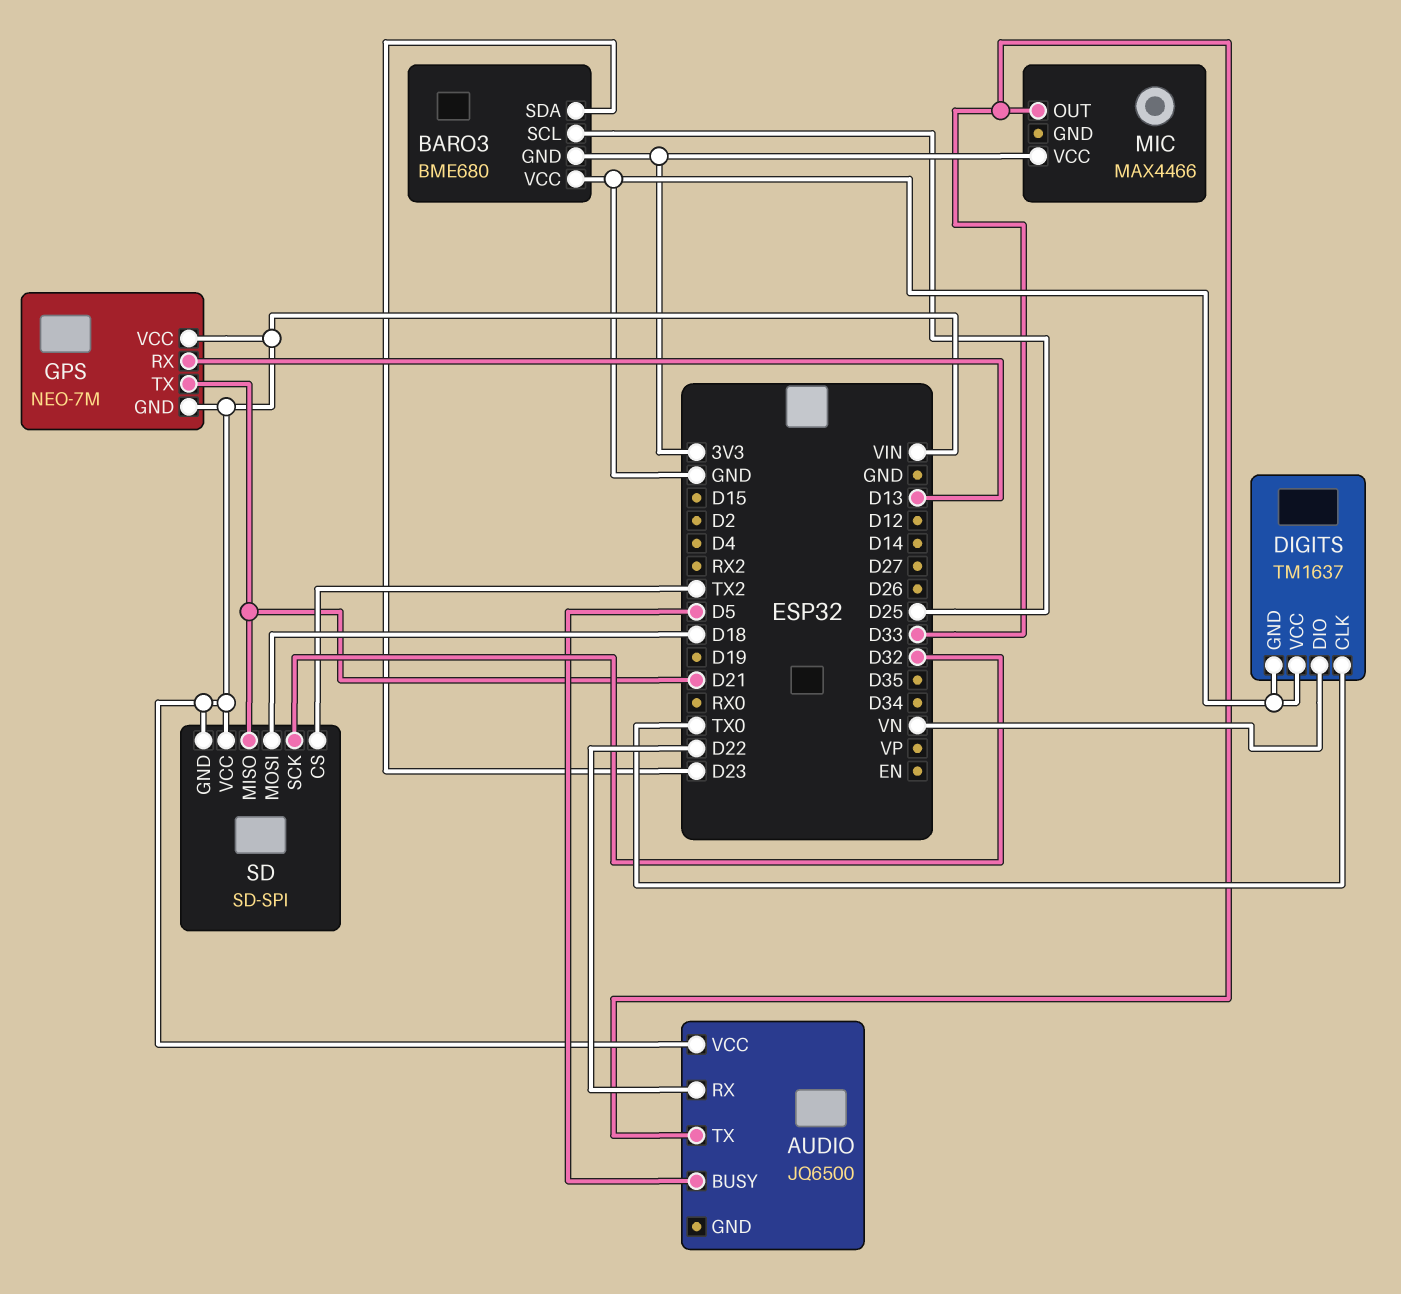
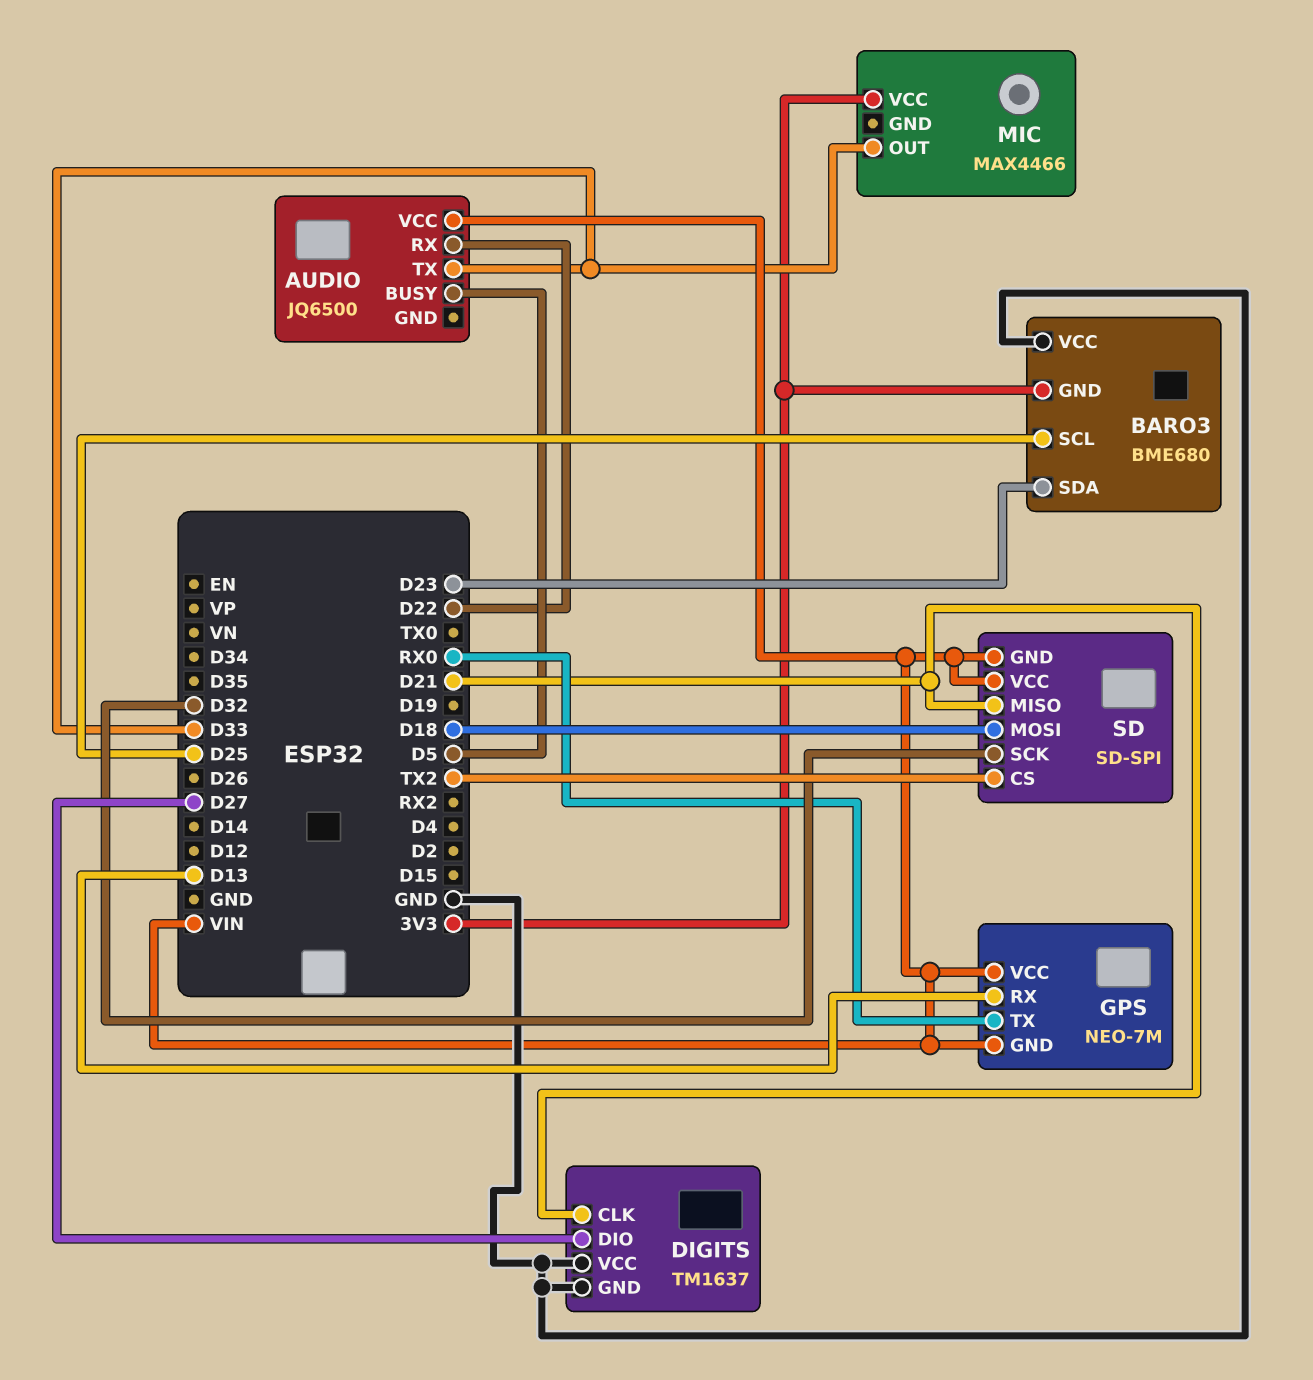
DIGITS pin CLK: TX0 -> D21
DIGITS pin DIO: VN -> D27
GPS pin TX: D21 -> RX0

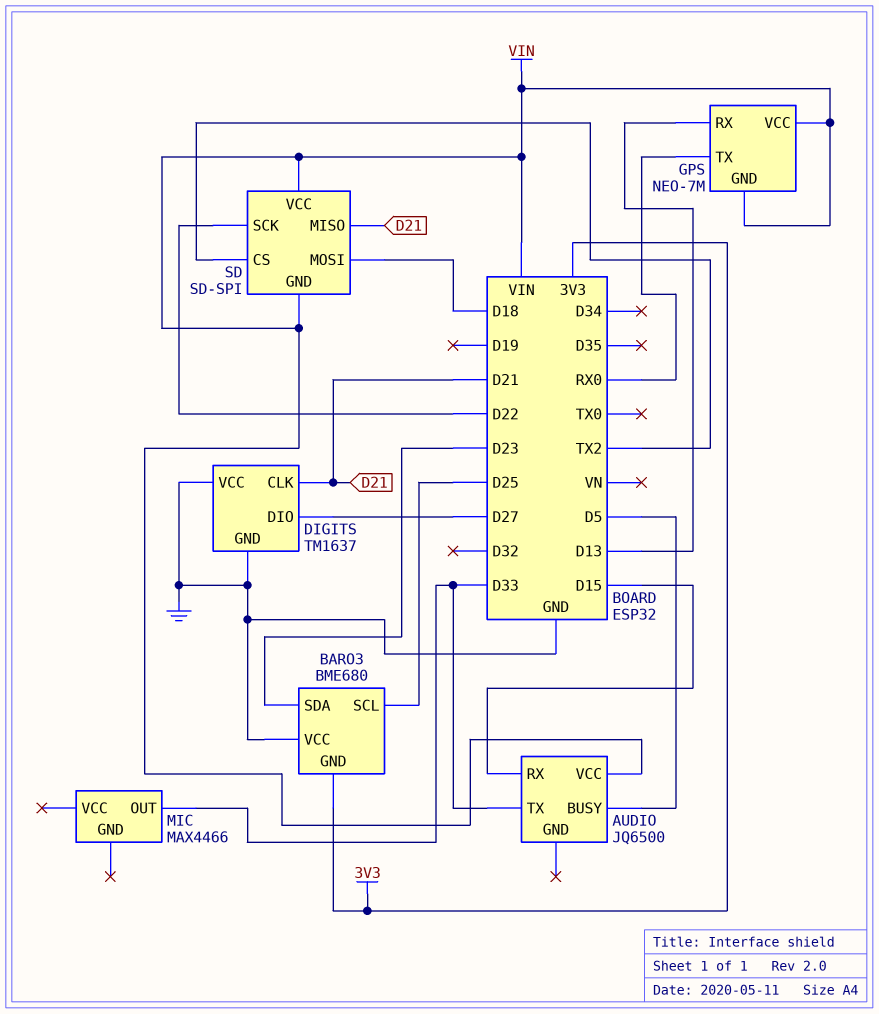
AUDIO pin RX: D22 -> D15
MIC pin VCC: 3V3 -> none
SD pin SCK: D32 -> D22

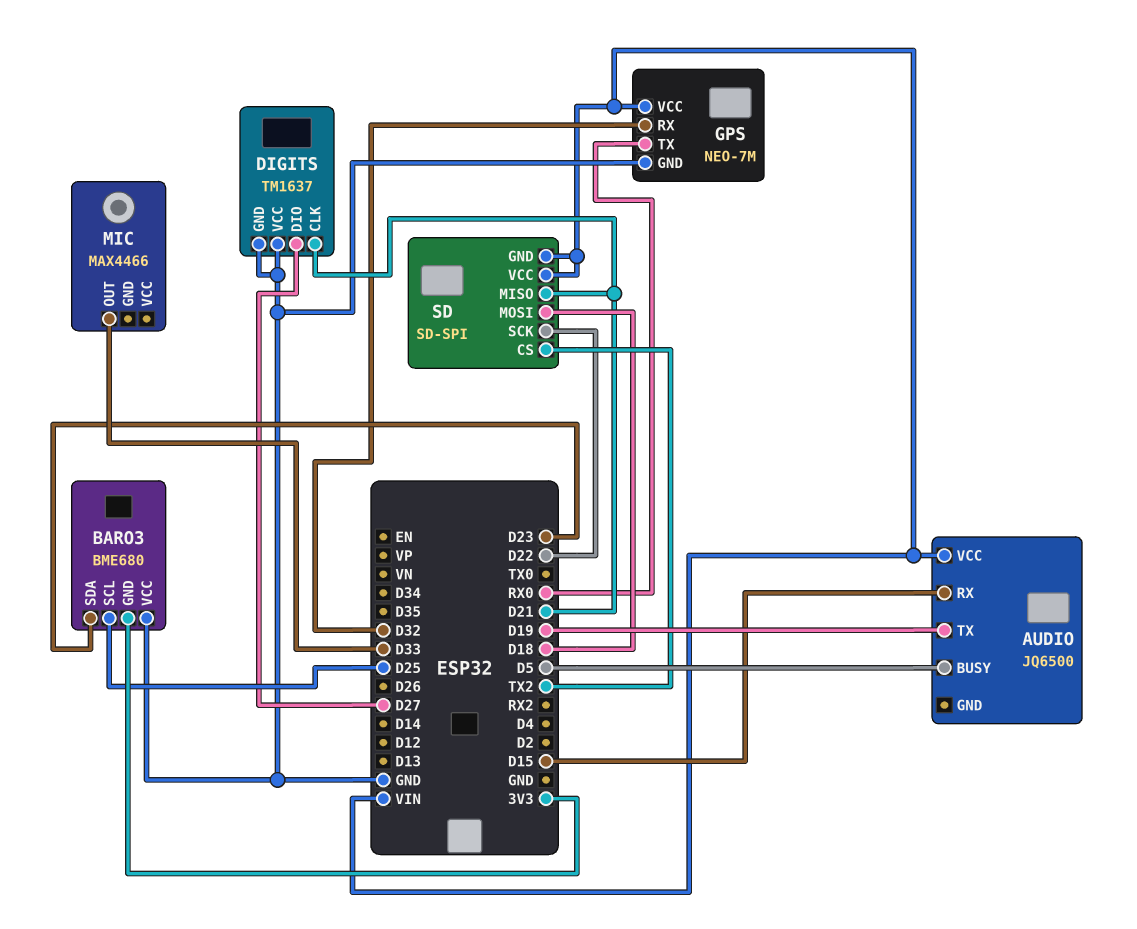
AUDIO pin TX: D33 -> D19
GPS pin GND: VIN -> GND
GPS pin RX: D13 -> D32

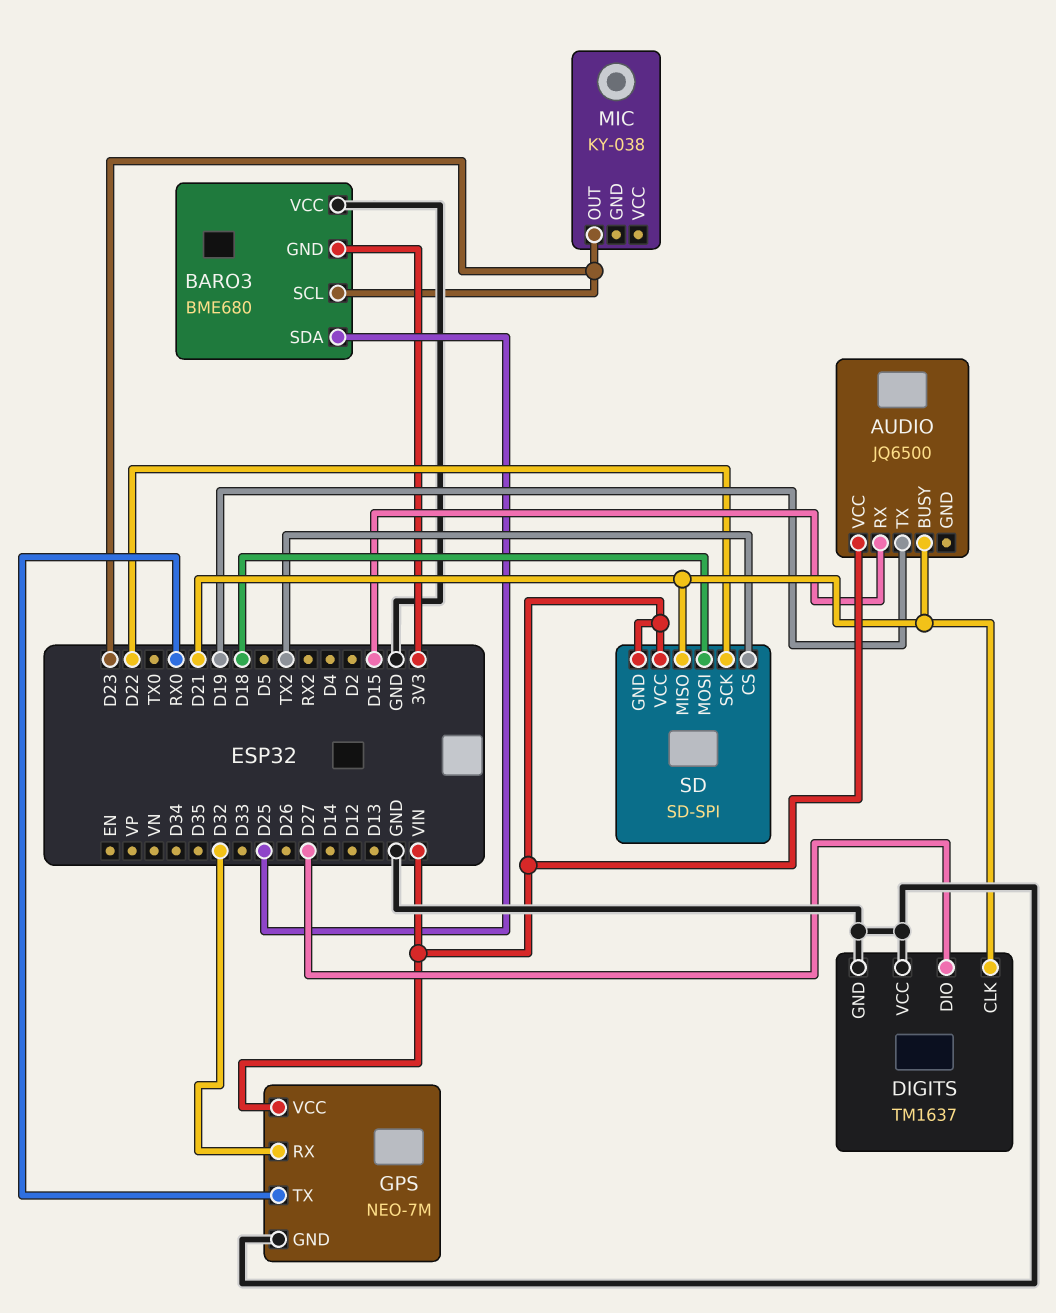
AUDIO pin BUSY: D5 -> D21
BARO3 pin SCL: D25 -> D23
BARO3 pin SDA: D23 -> D25
MIC: MAX4466 -> KY-038
MIC pin OUT: D33 -> D23

